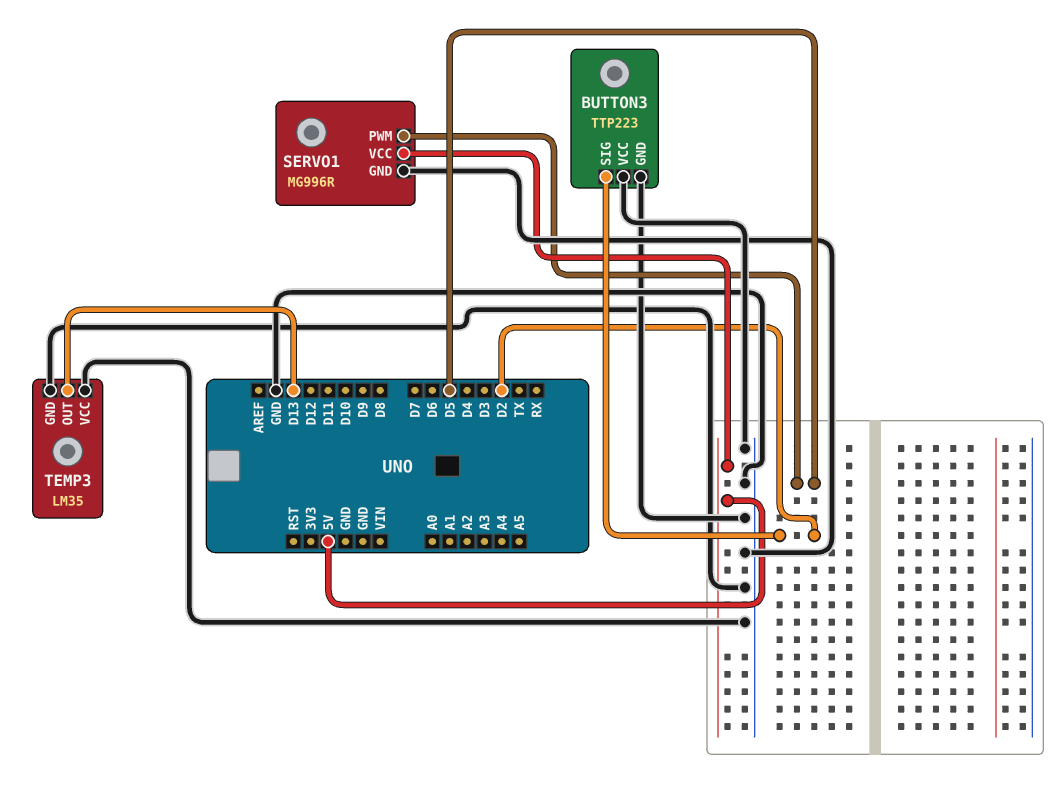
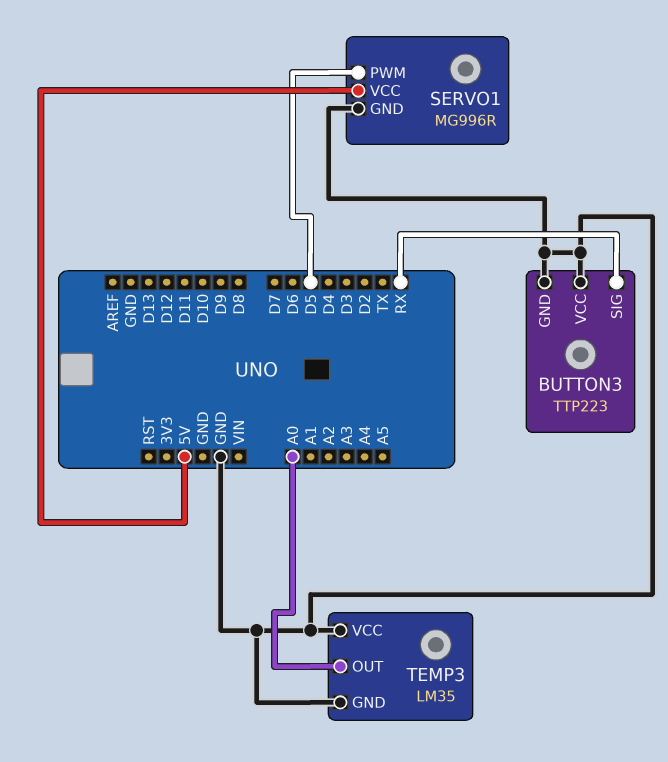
BUTTON3 pin SIG: D2 -> RX
TEMP3 pin OUT: D13 -> A0

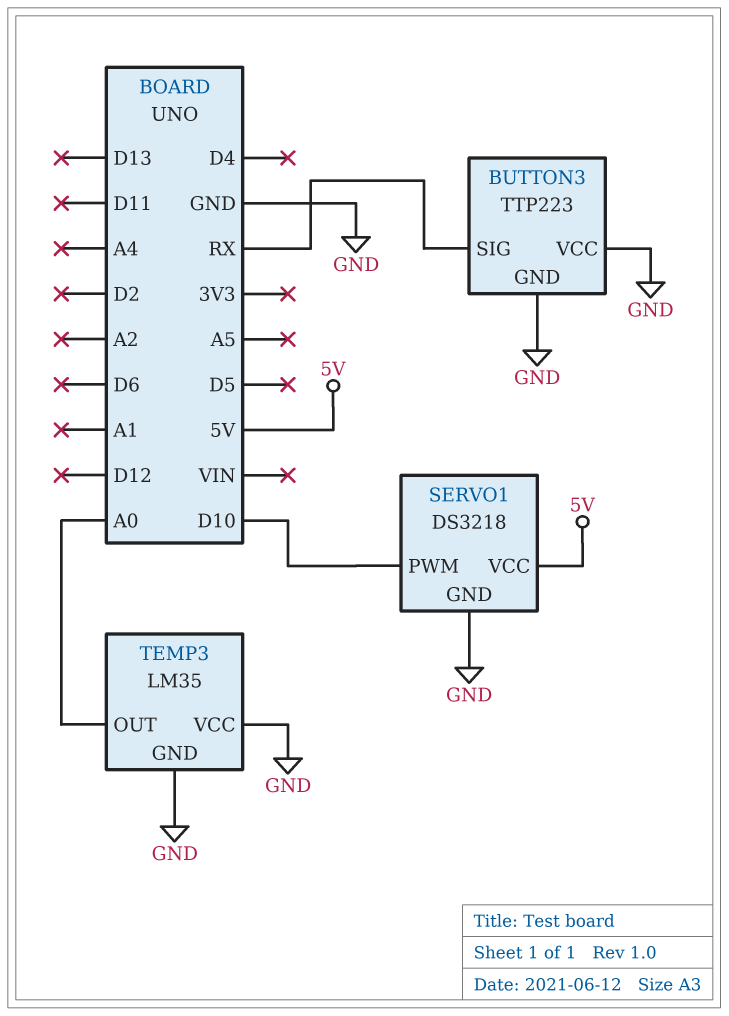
SERVO1: MG996R -> DS3218
SERVO1 pin PWM: D5 -> D10

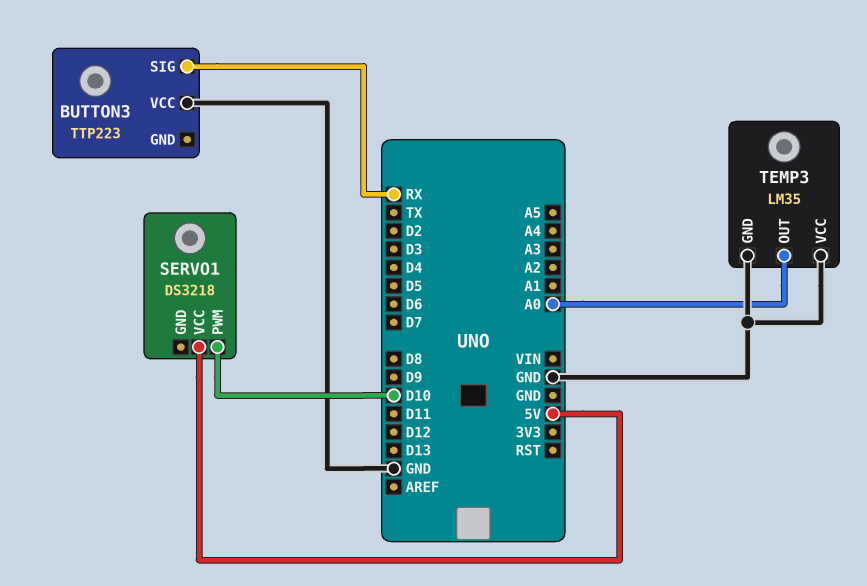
BUTTON3 pin GND: GND -> none
SERVO1 pin GND: GND -> none

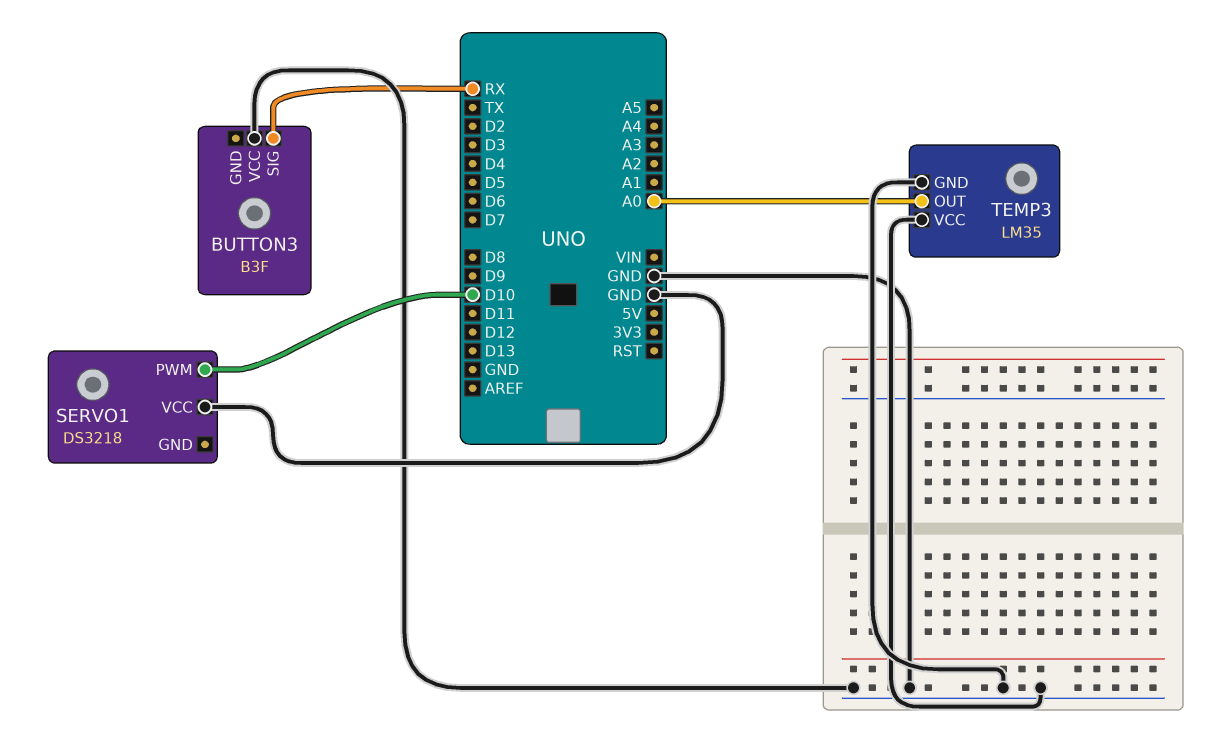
BUTTON3: TTP223 -> B3F
SERVO1 pin VCC: 5V -> GND

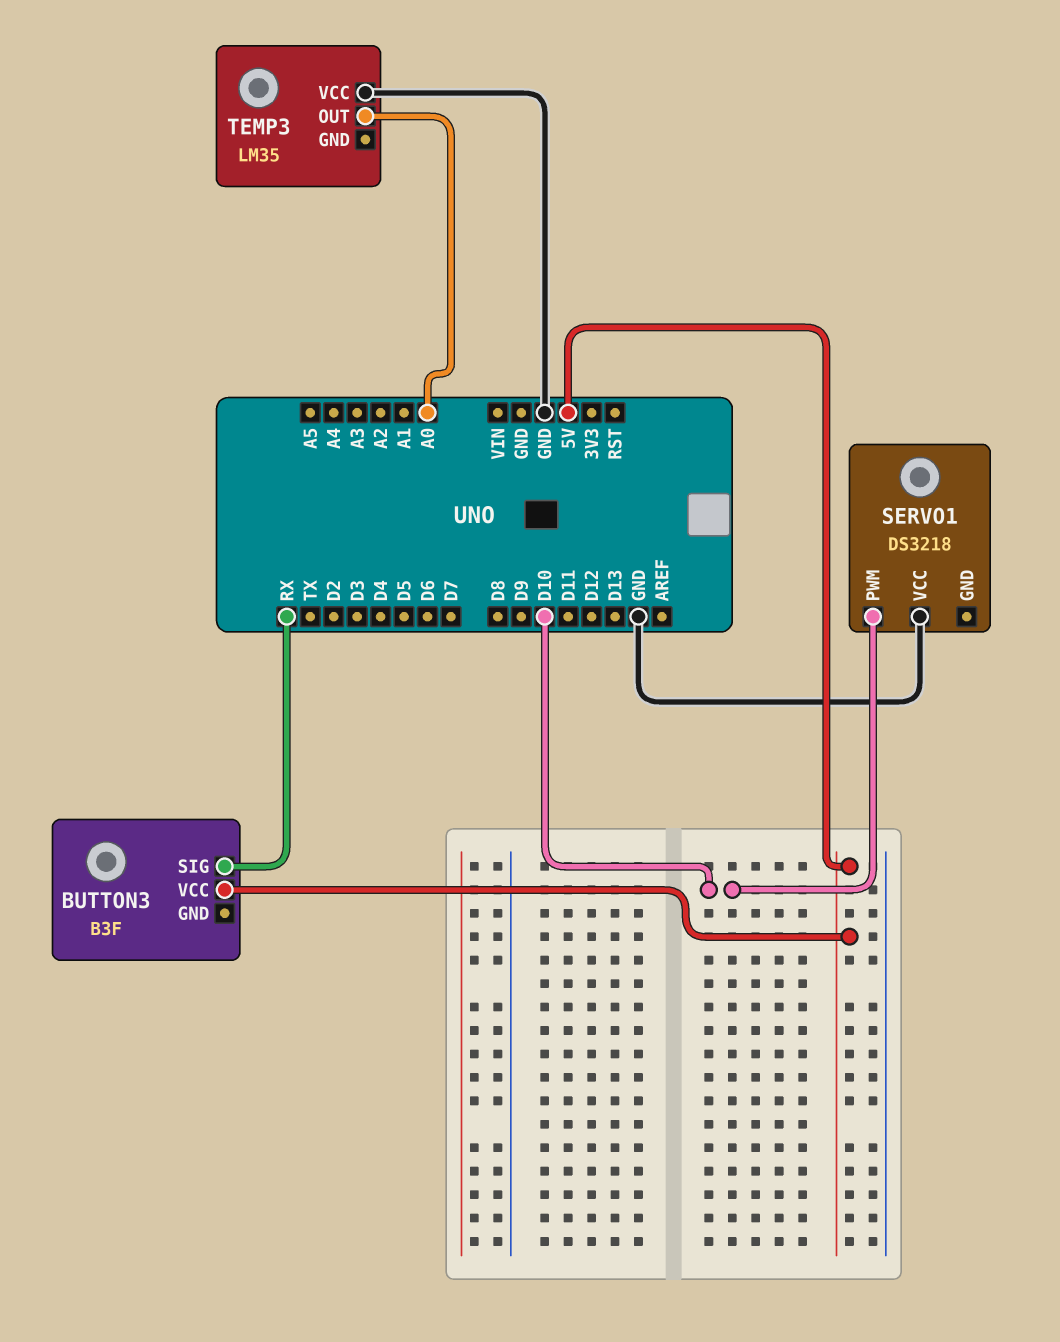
BUTTON3 pin VCC: GND -> 5V
TEMP3 pin GND: GND -> none

